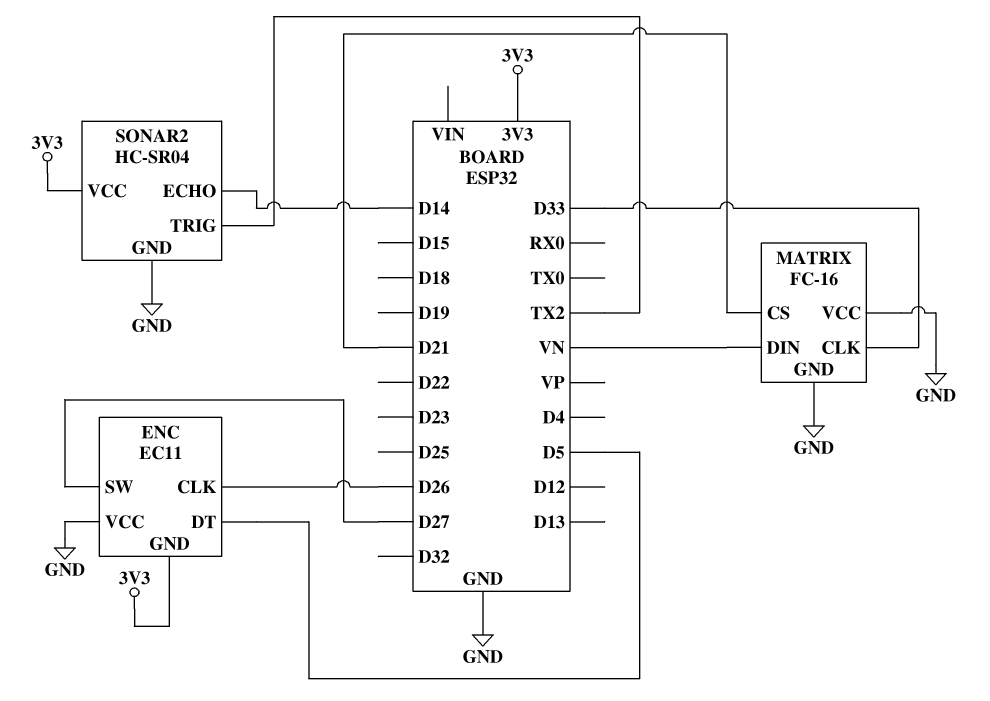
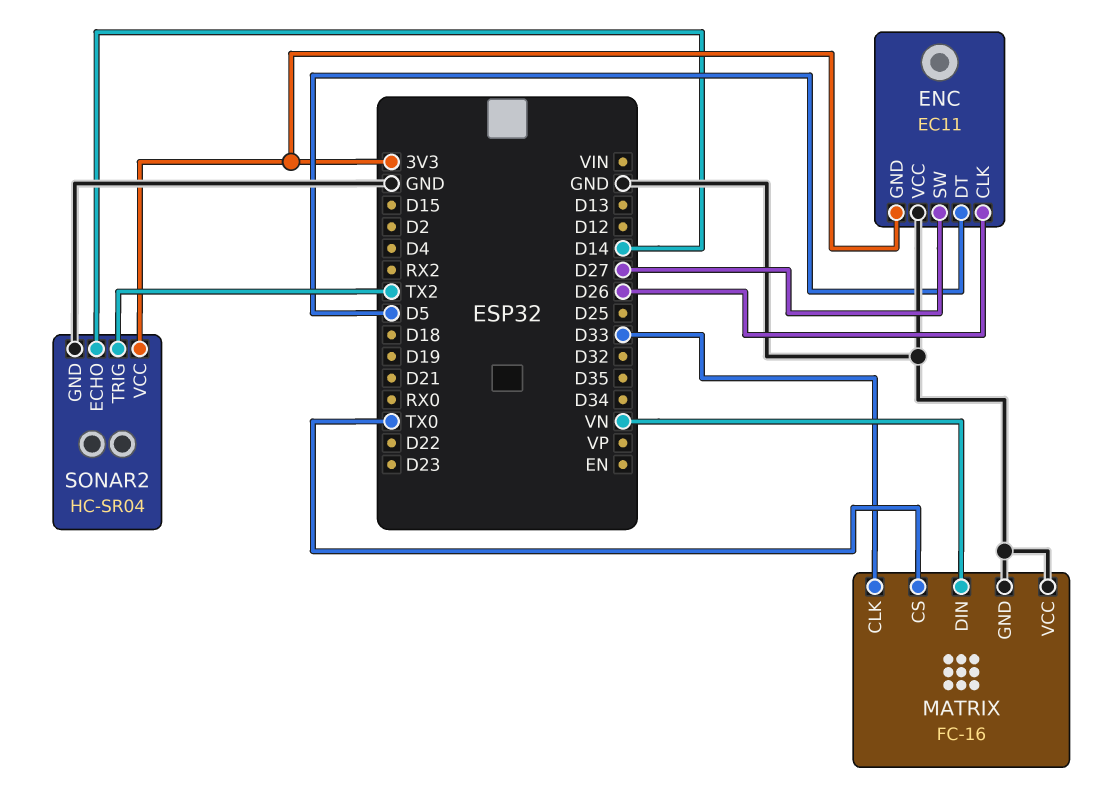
MATRIX pin CS: D21 -> TX0

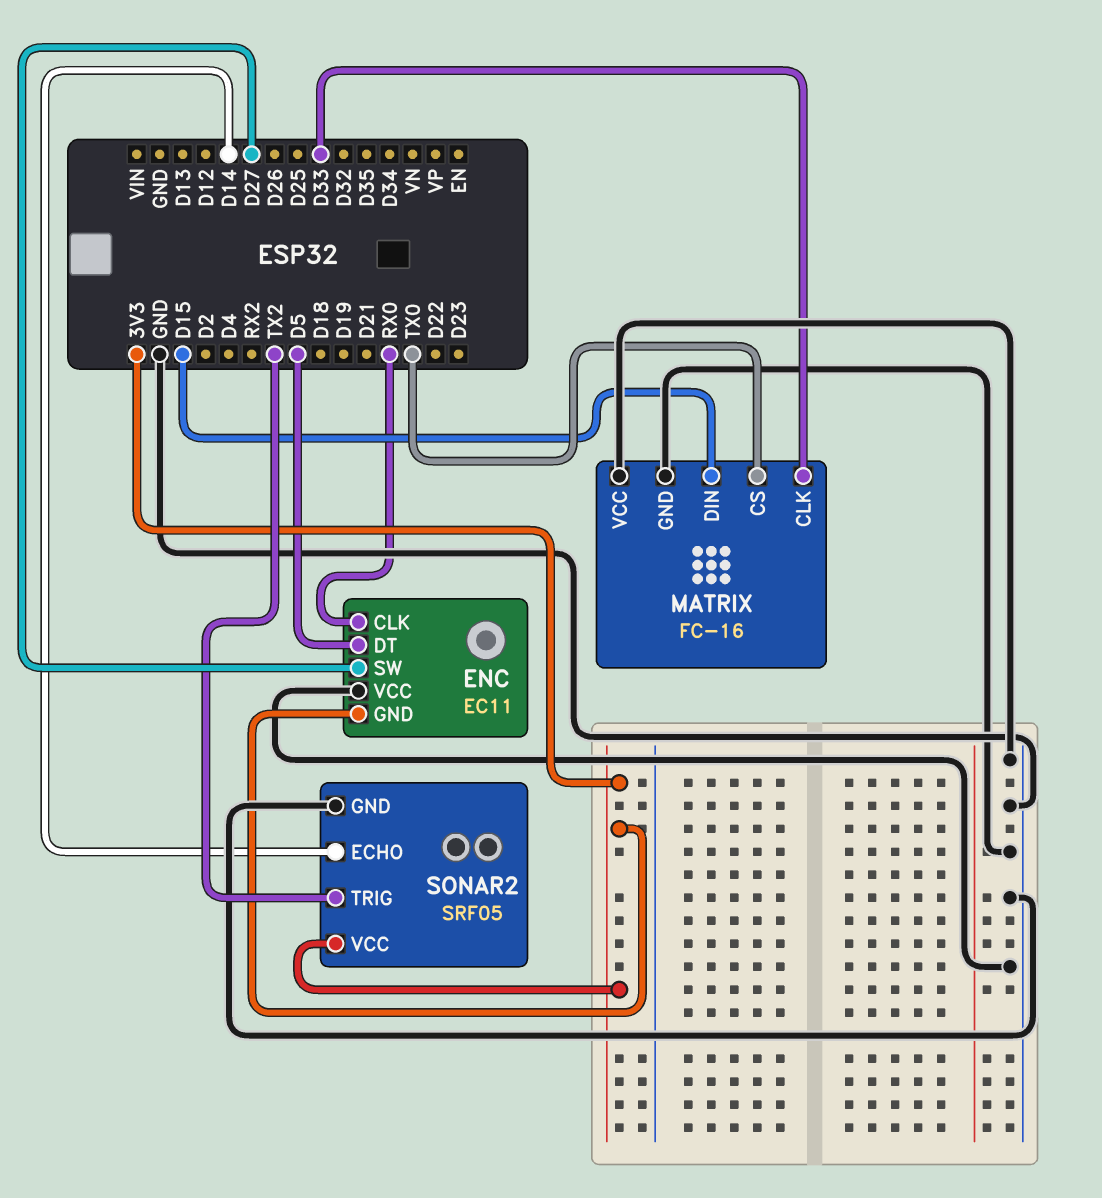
ENC pin CLK: D26 -> RX0
MATRIX pin DIN: VN -> D15
SONAR2: HC-SR04 -> SRF05

